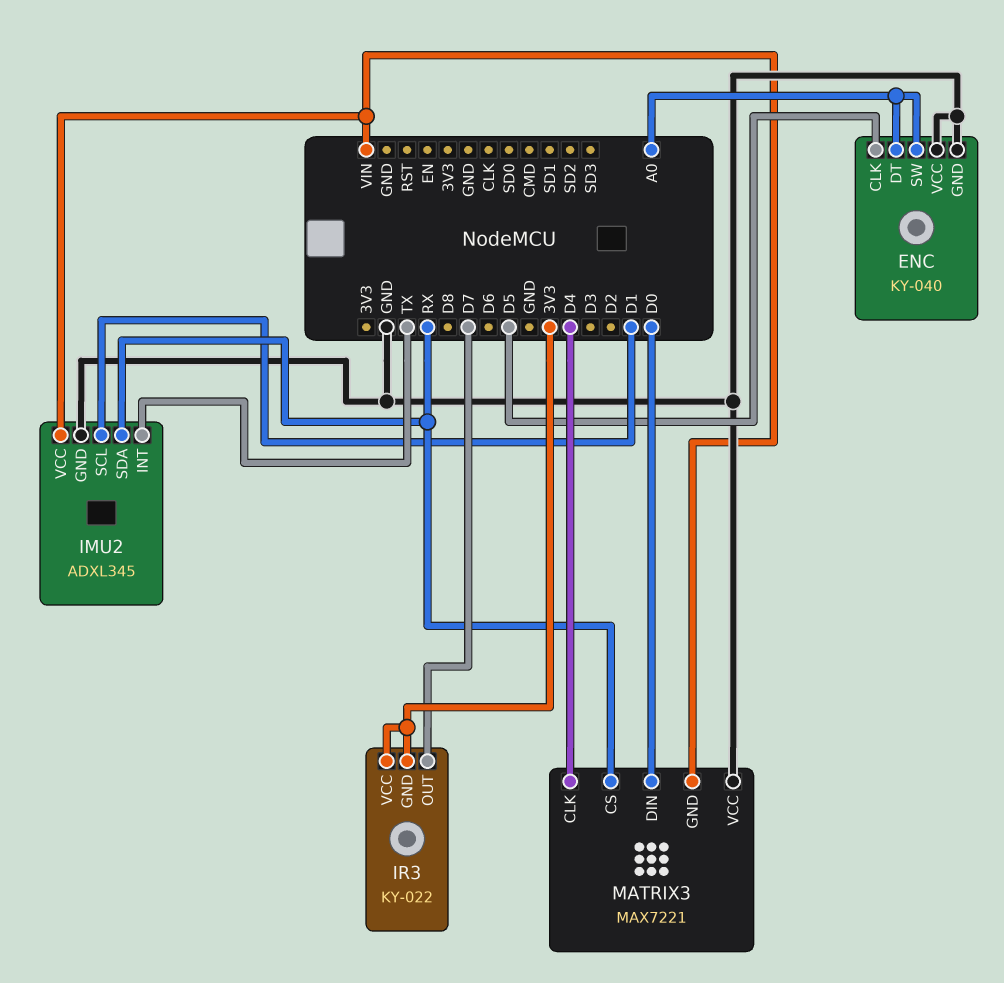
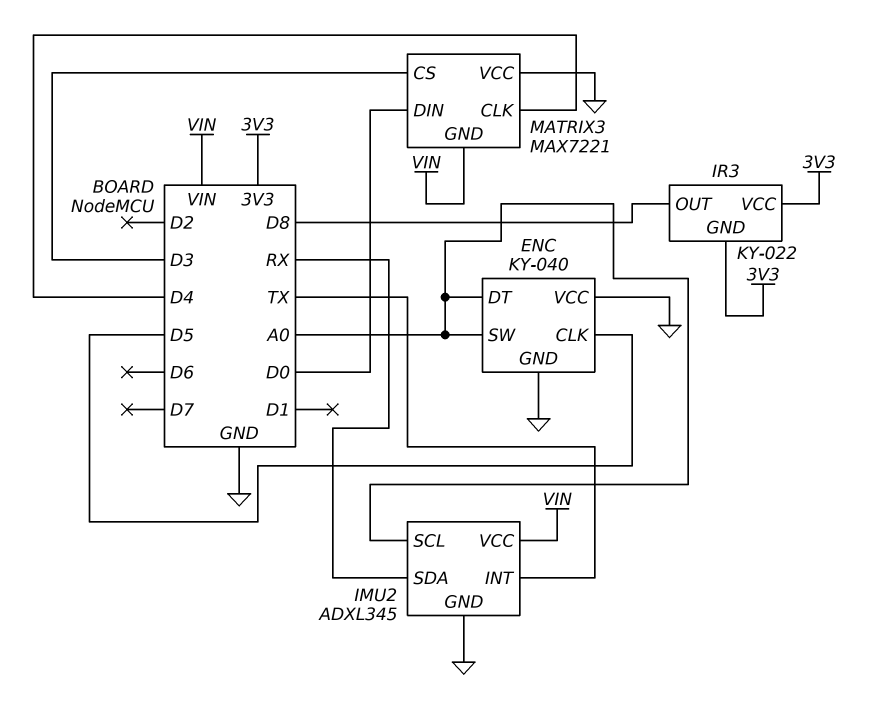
IMU2 pin SCL: D1 -> A0
IR3 pin OUT: D7 -> D8
MATRIX3 pin CS: RX -> D3

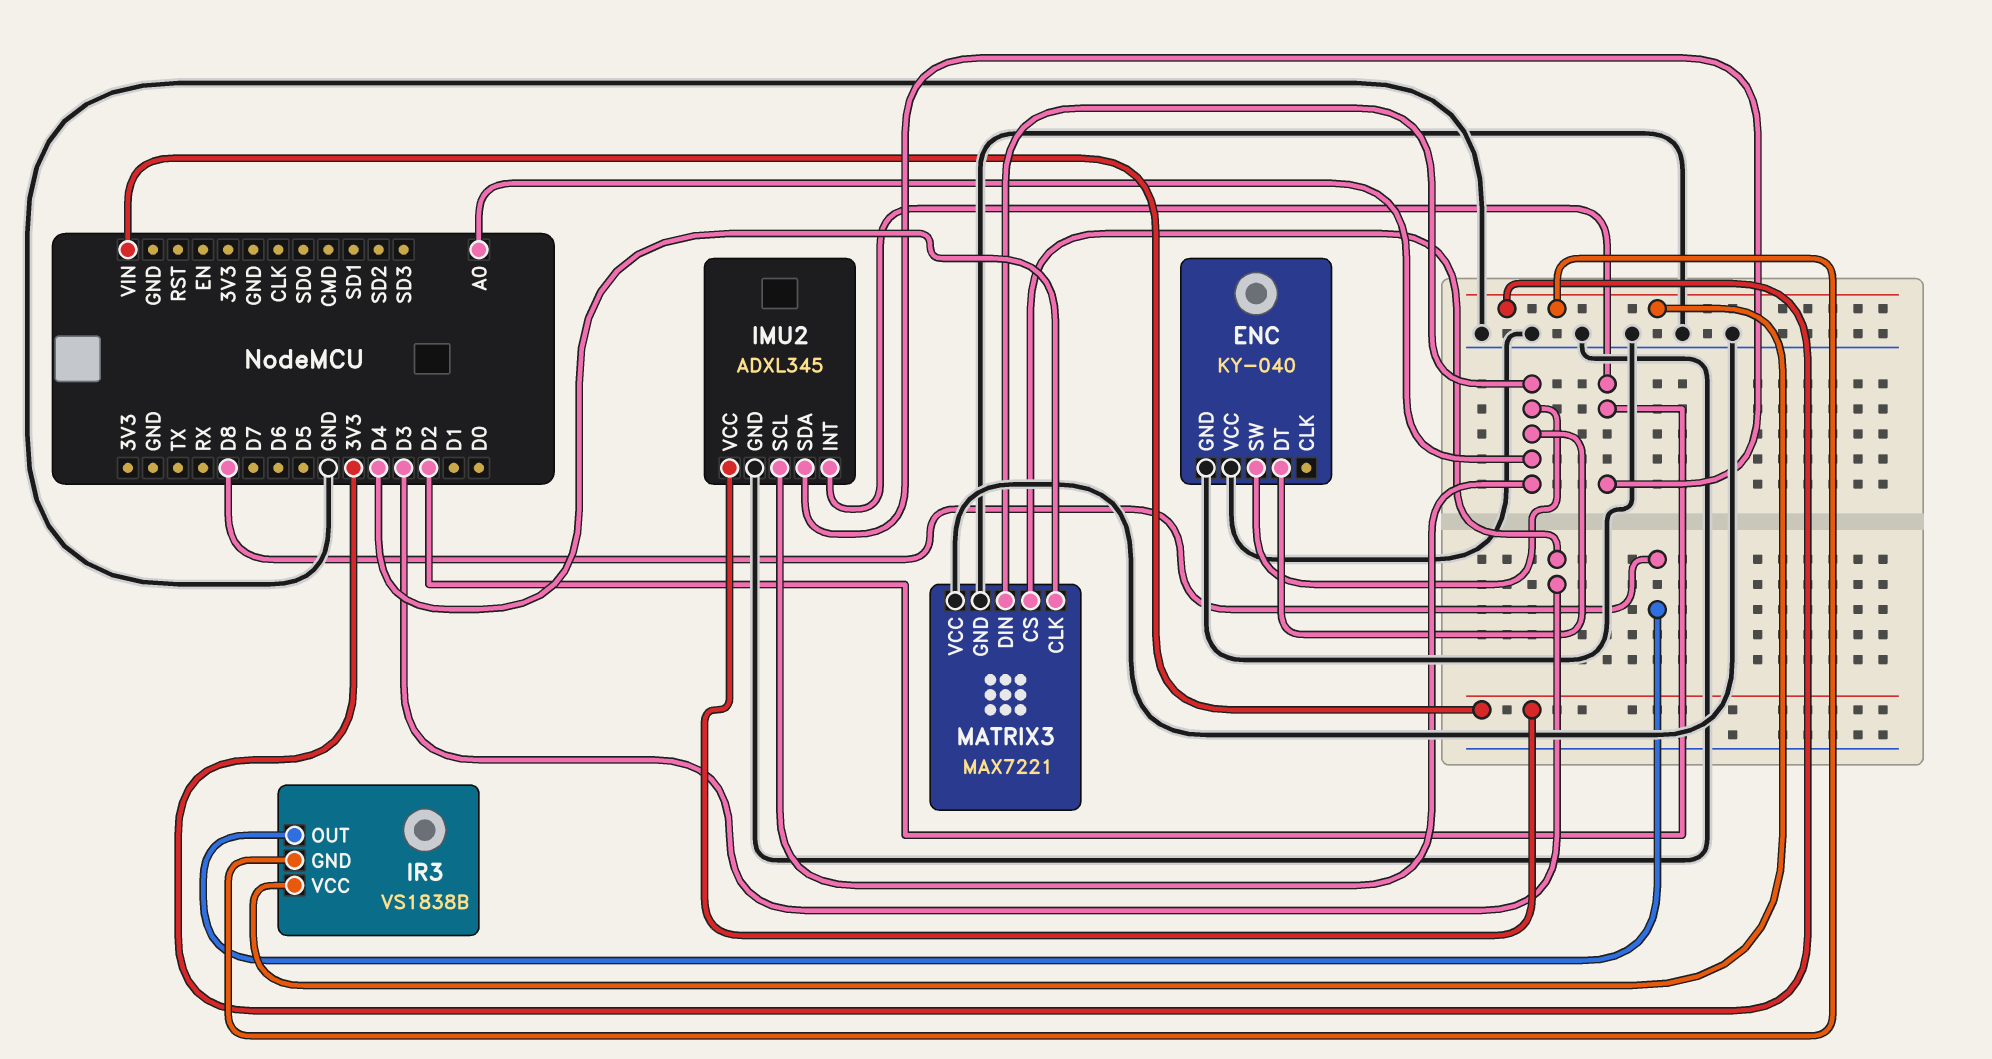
ENC pin CLK: D5 -> none
IMU2 pin INT: TX -> D2
IMU2 pin SDA: RX -> D2
IR3: KY-022 -> VS1838B
MATRIX3 pin DIN: D0 -> A0
MATRIX3 pin GND: VIN -> GND

